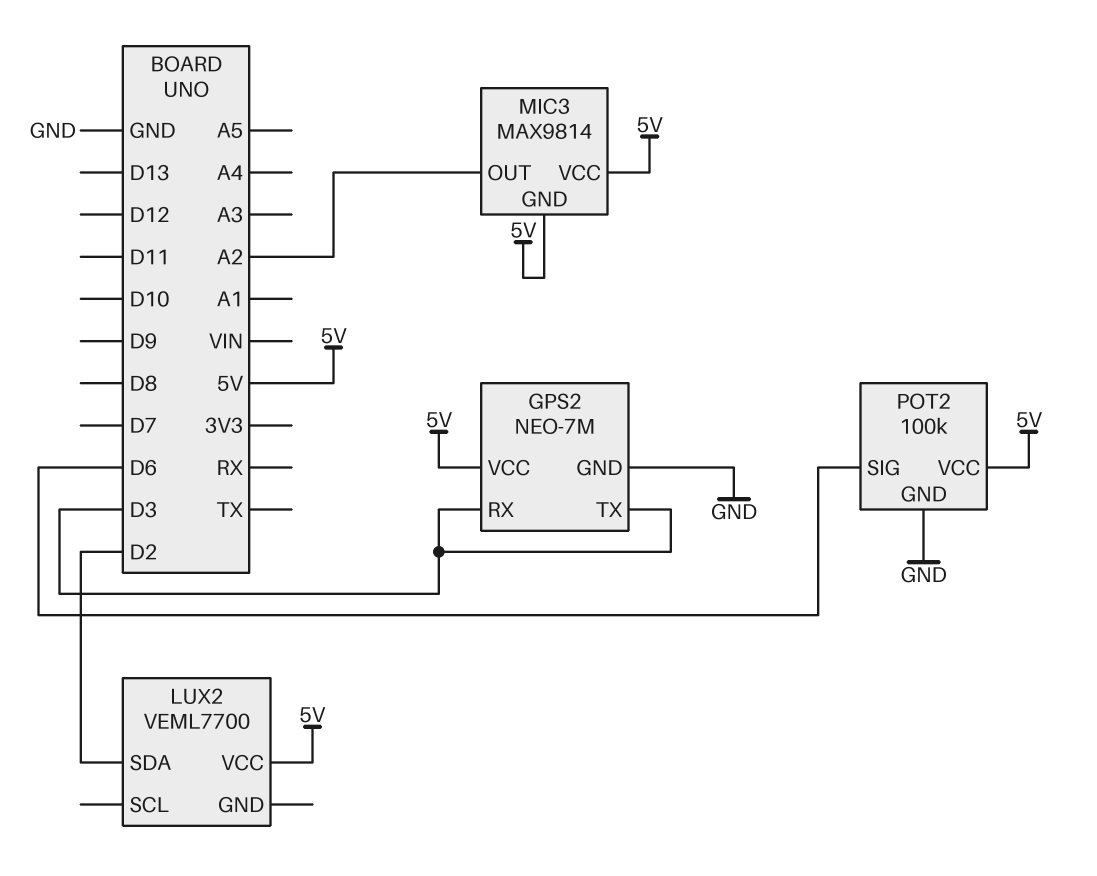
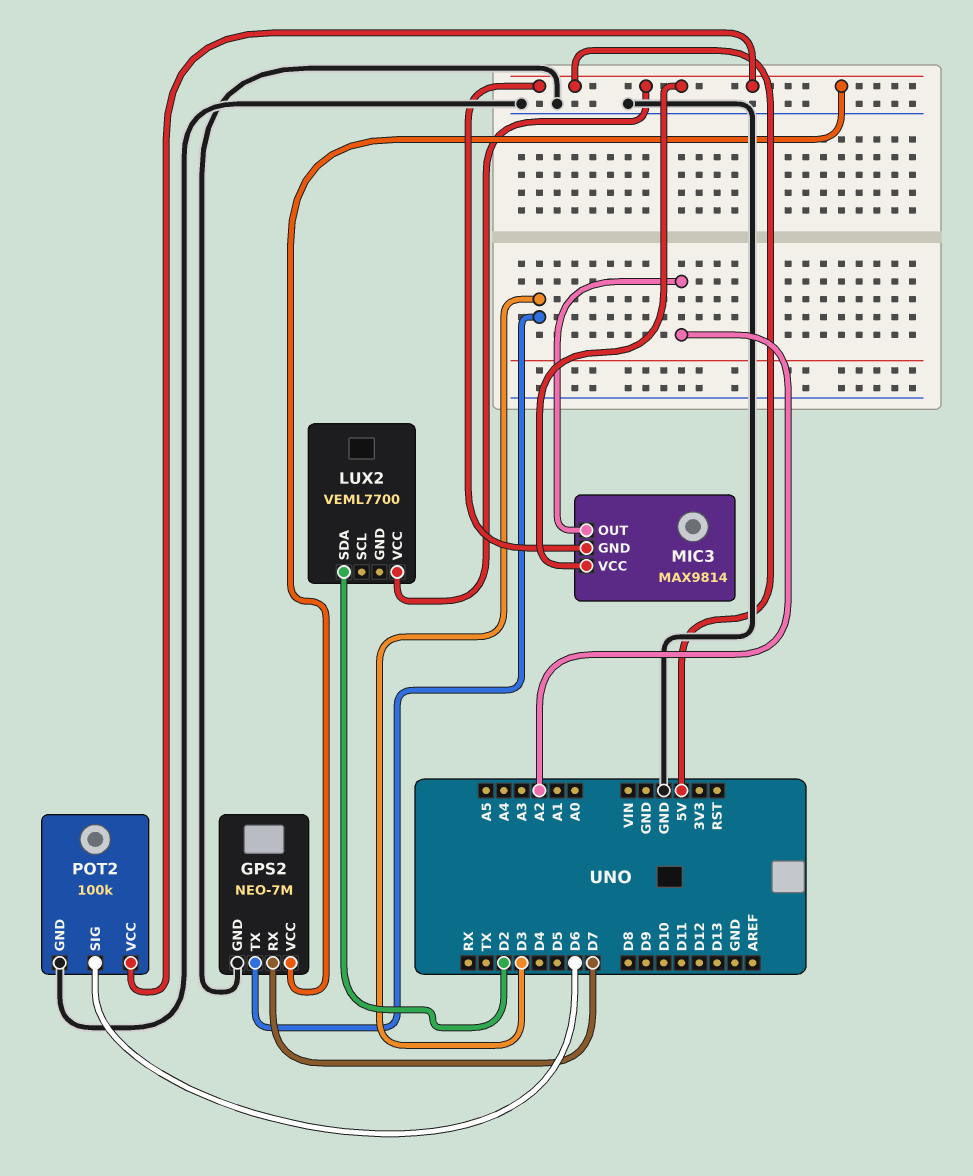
GPS2 pin RX: D3 -> D7

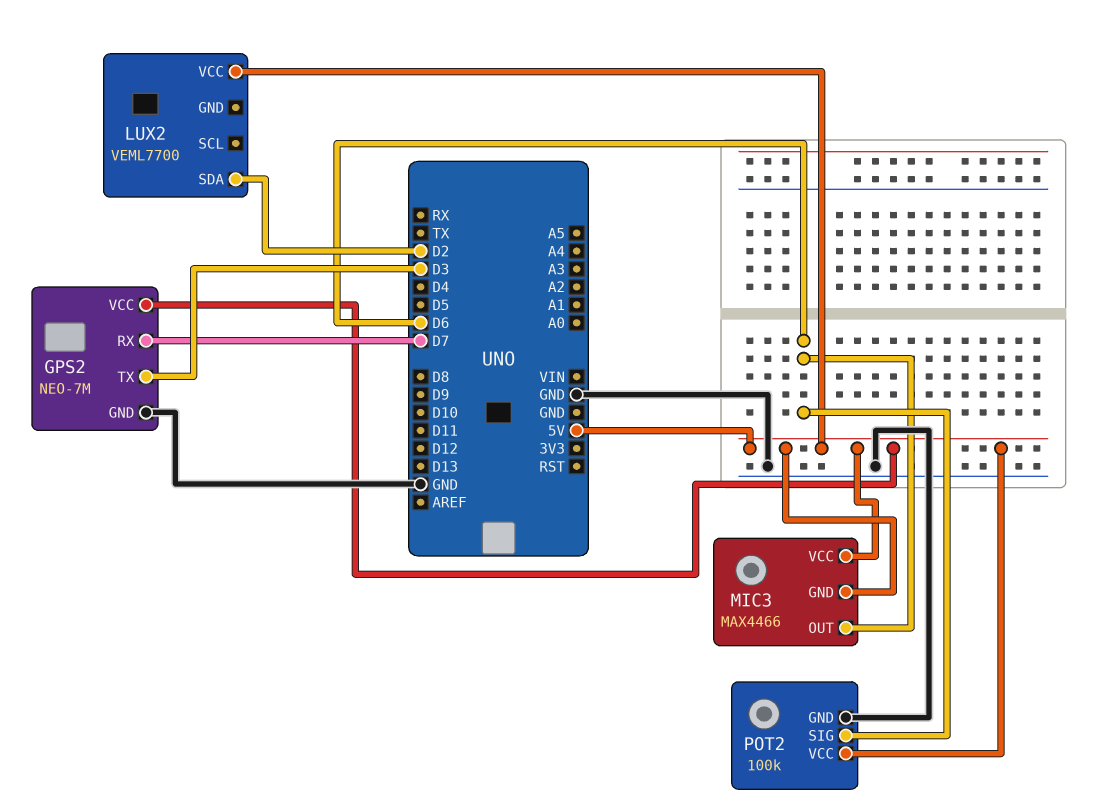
MIC3: MAX9814 -> MAX4466
MIC3 pin OUT: A2 -> D6

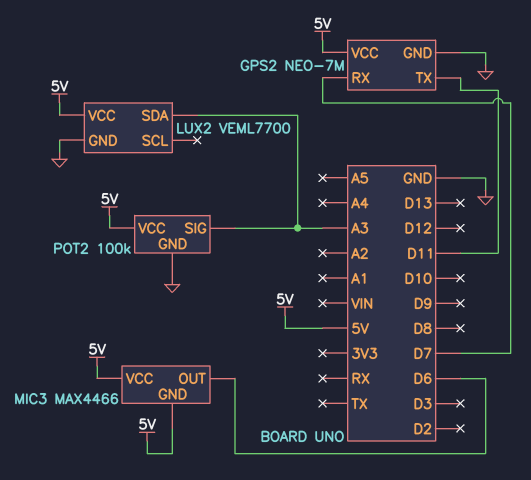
GPS2 pin TX: D3 -> D11
LUX2 pin GND: none -> GND
LUX2 pin SDA: D2 -> A3
POT2 pin SIG: D6 -> A3

